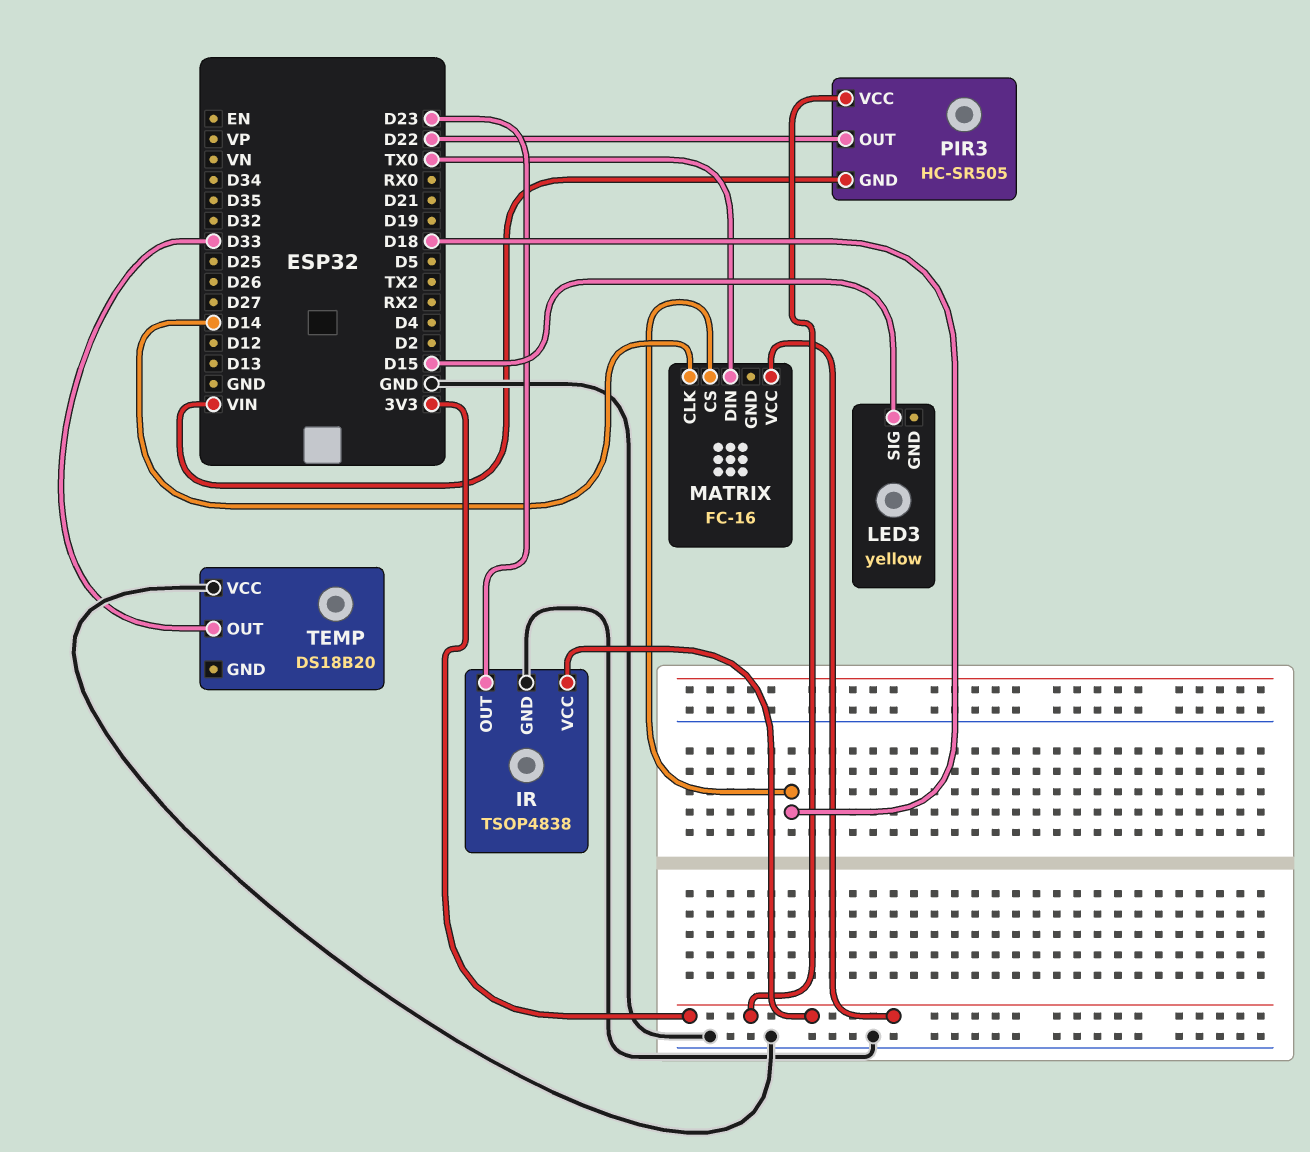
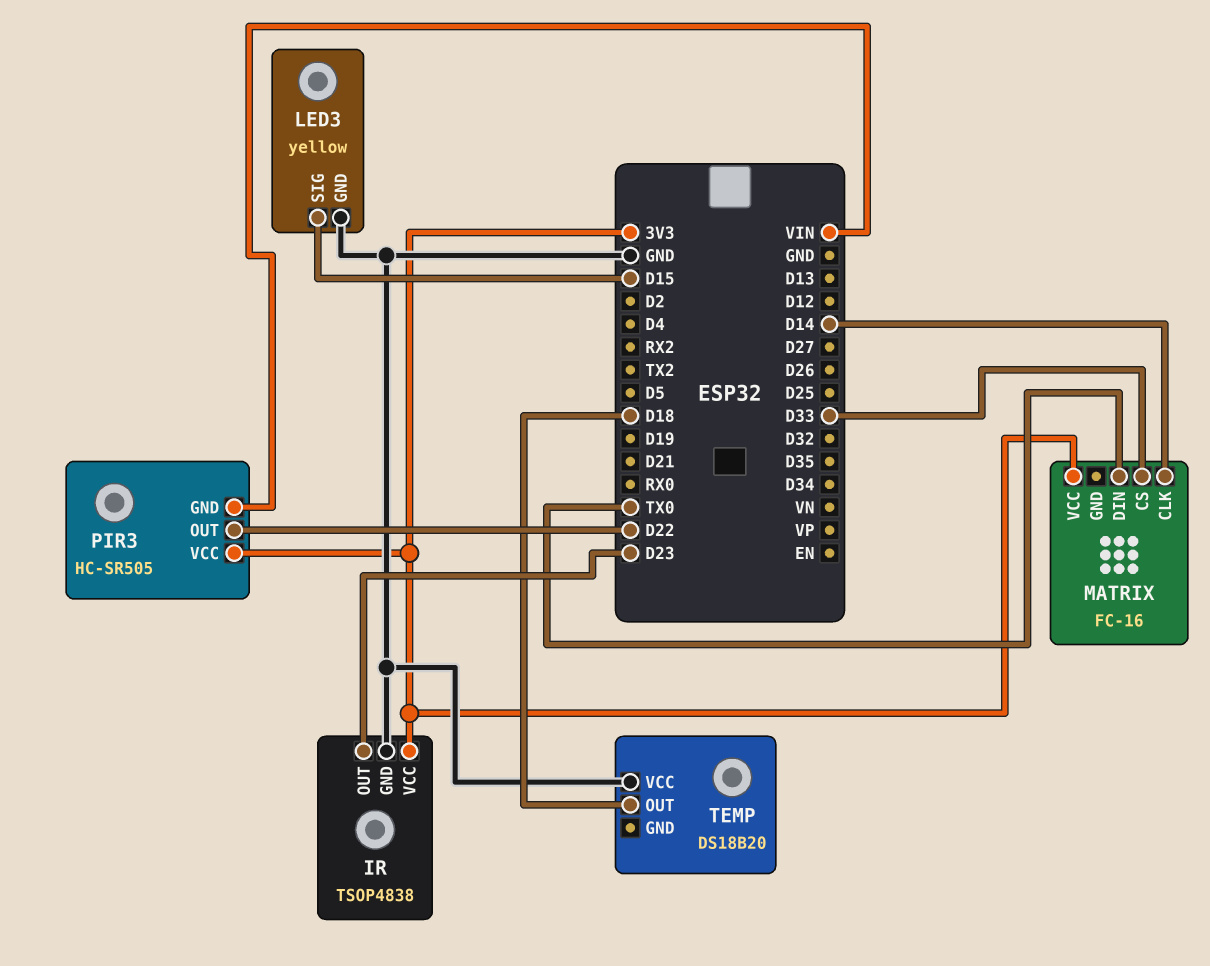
LED3 pin GND: none -> GND
MATRIX pin CS: D18 -> D33
TEMP pin OUT: D33 -> D18

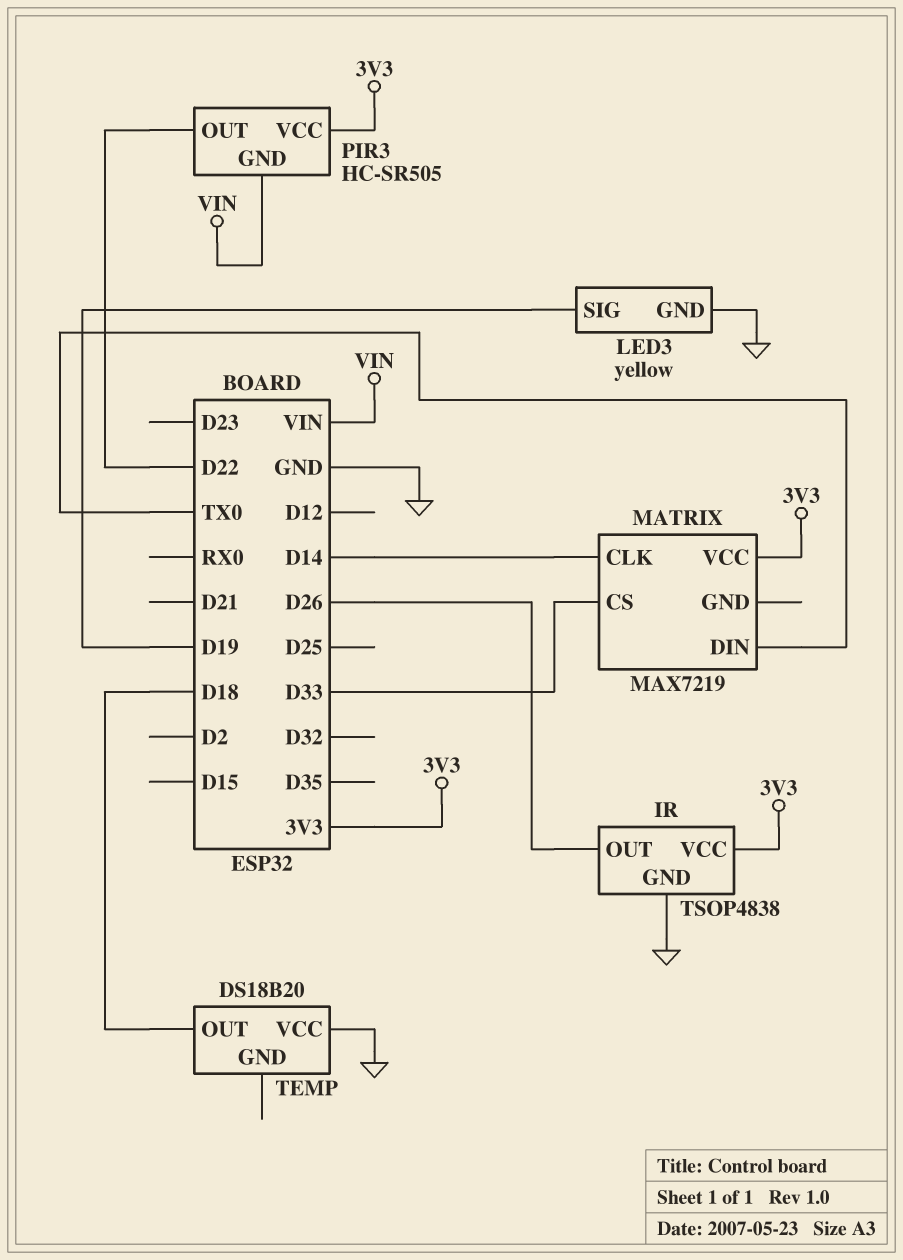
IR pin OUT: D23 -> D26
LED3 pin SIG: D15 -> D19
MATRIX: FC-16 -> MAX7219

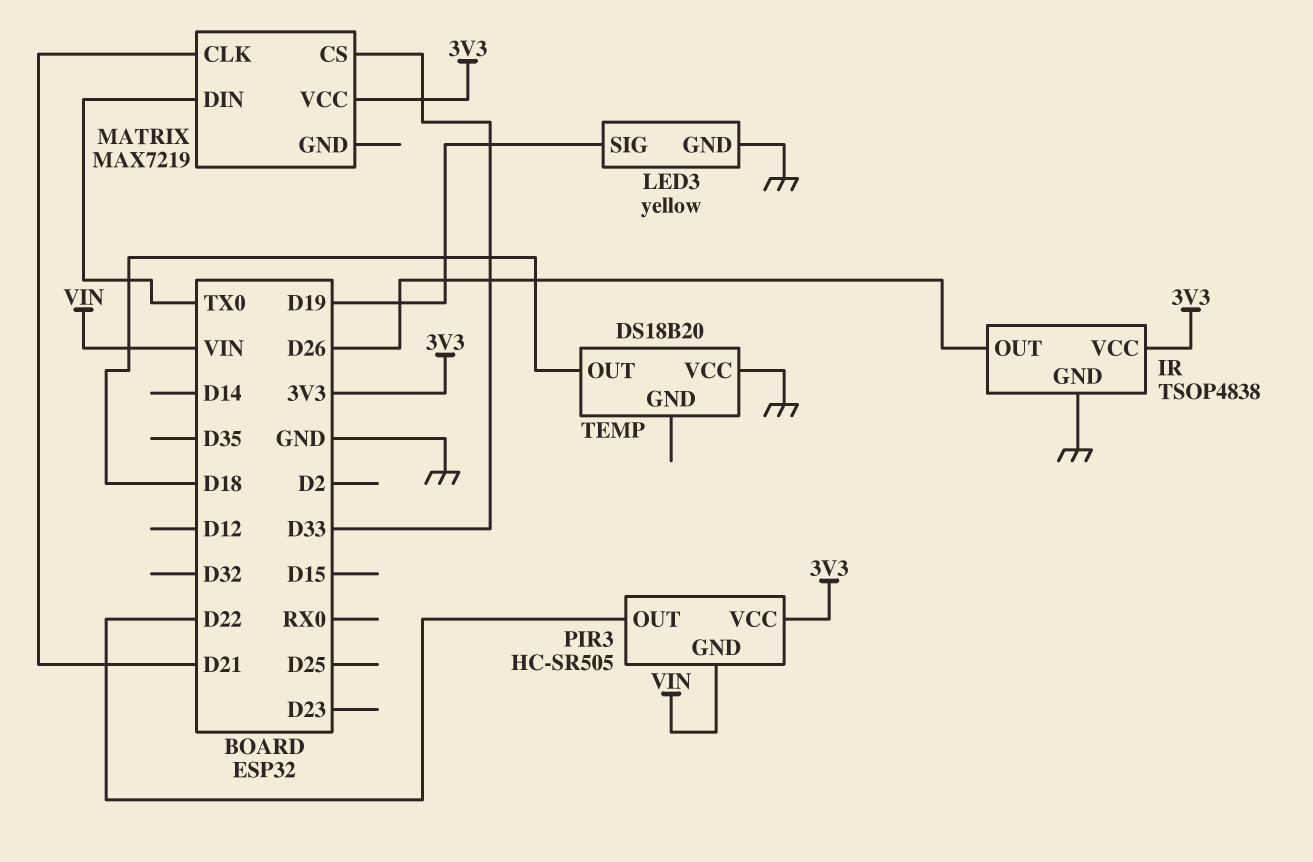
MATRIX pin CLK: D14 -> D21

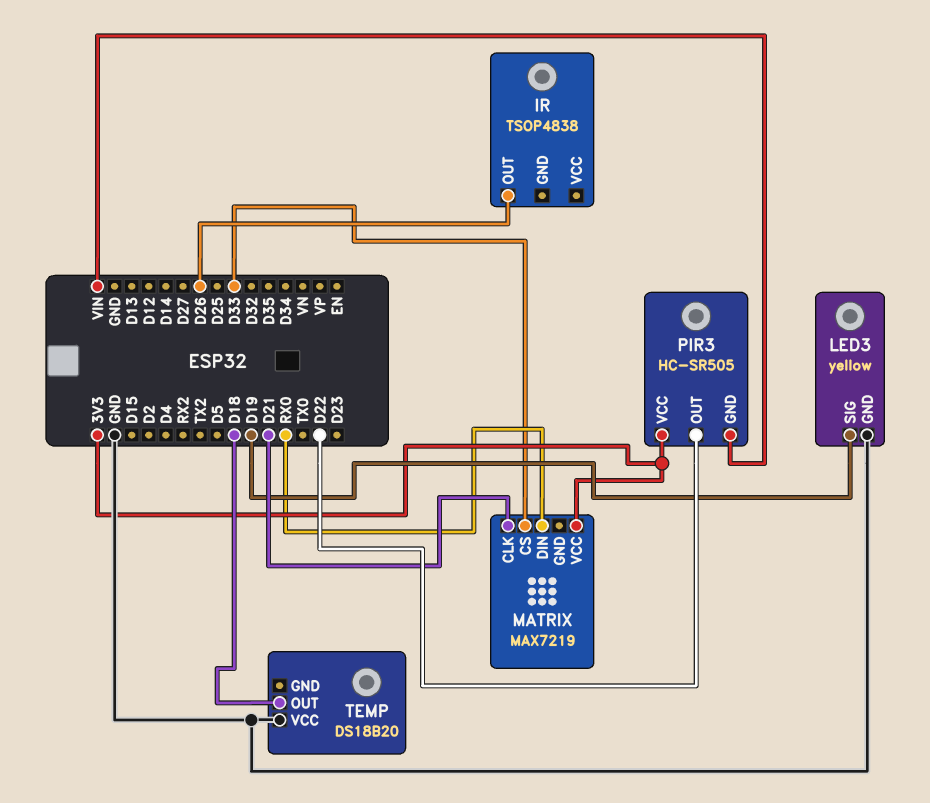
IR pin GND: GND -> none
IR pin VCC: 3V3 -> none
MATRIX pin DIN: TX0 -> RX0

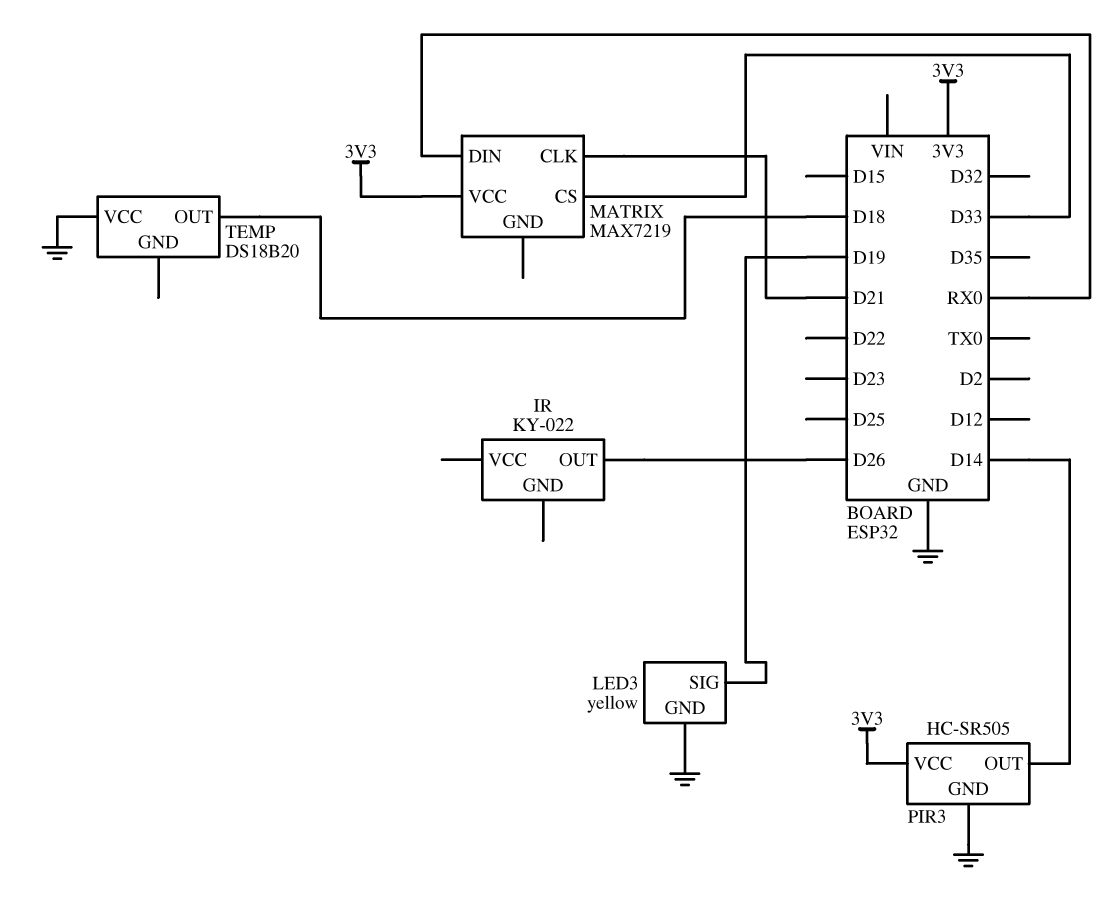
IR: TSOP4838 -> KY-022
PIR3 pin GND: VIN -> GND
PIR3 pin OUT: D22 -> D14

